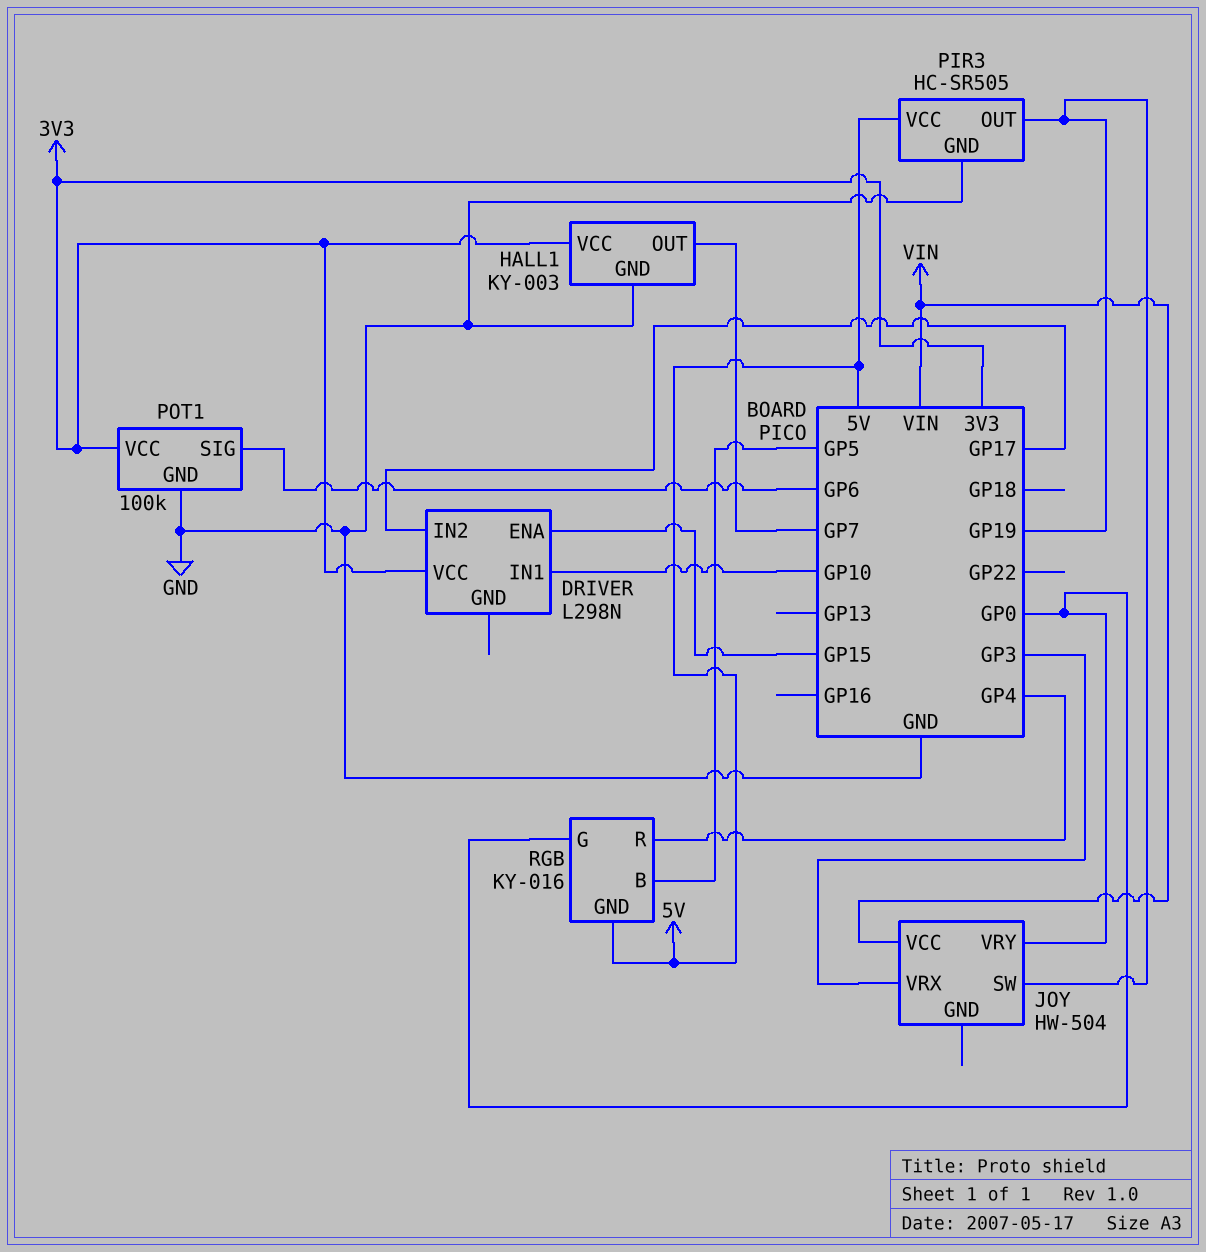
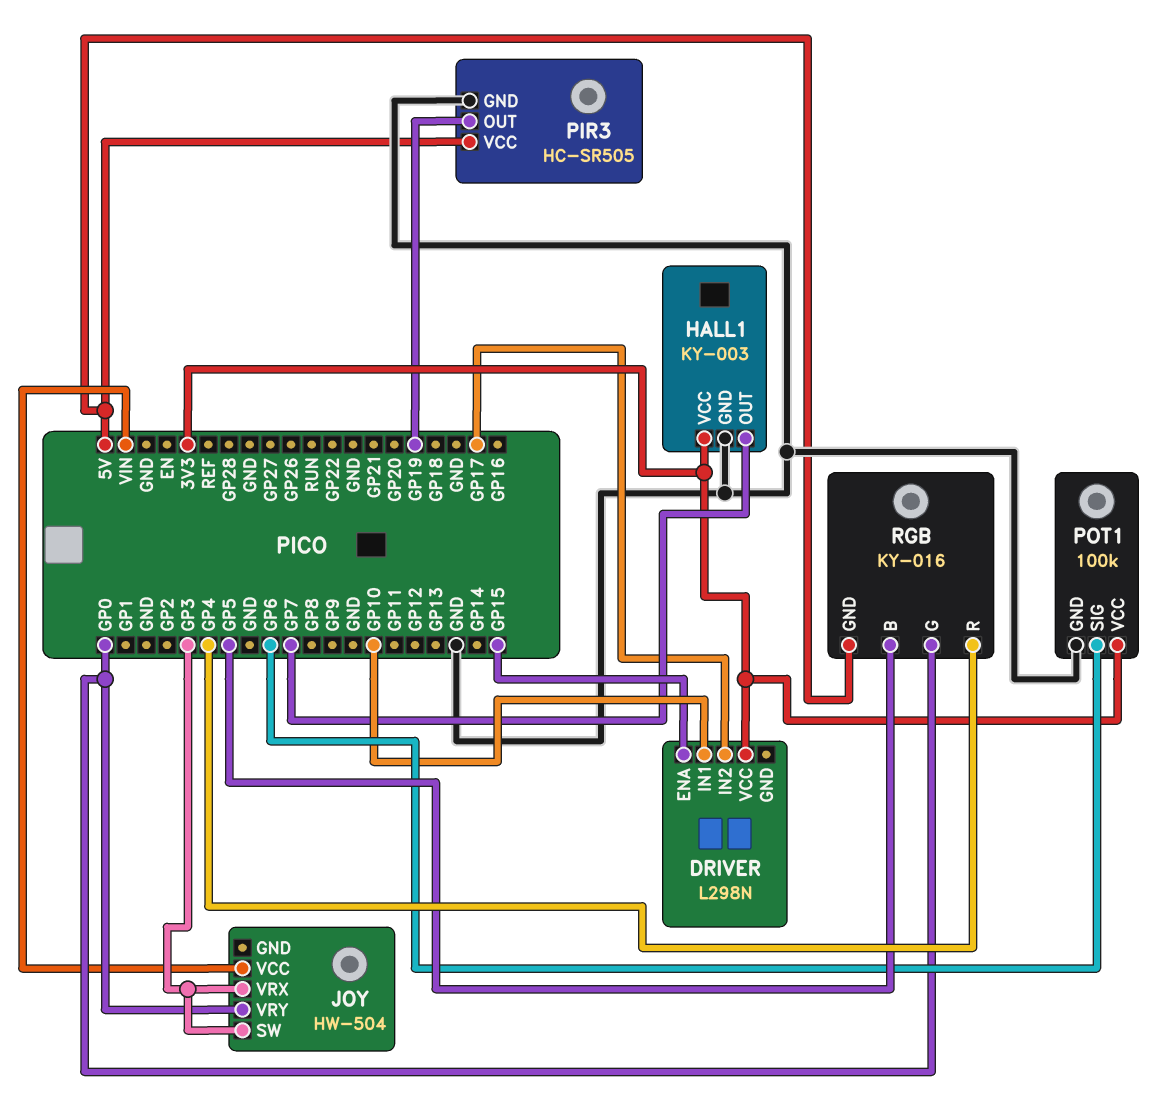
JOY pin SW: GP19 -> GP3

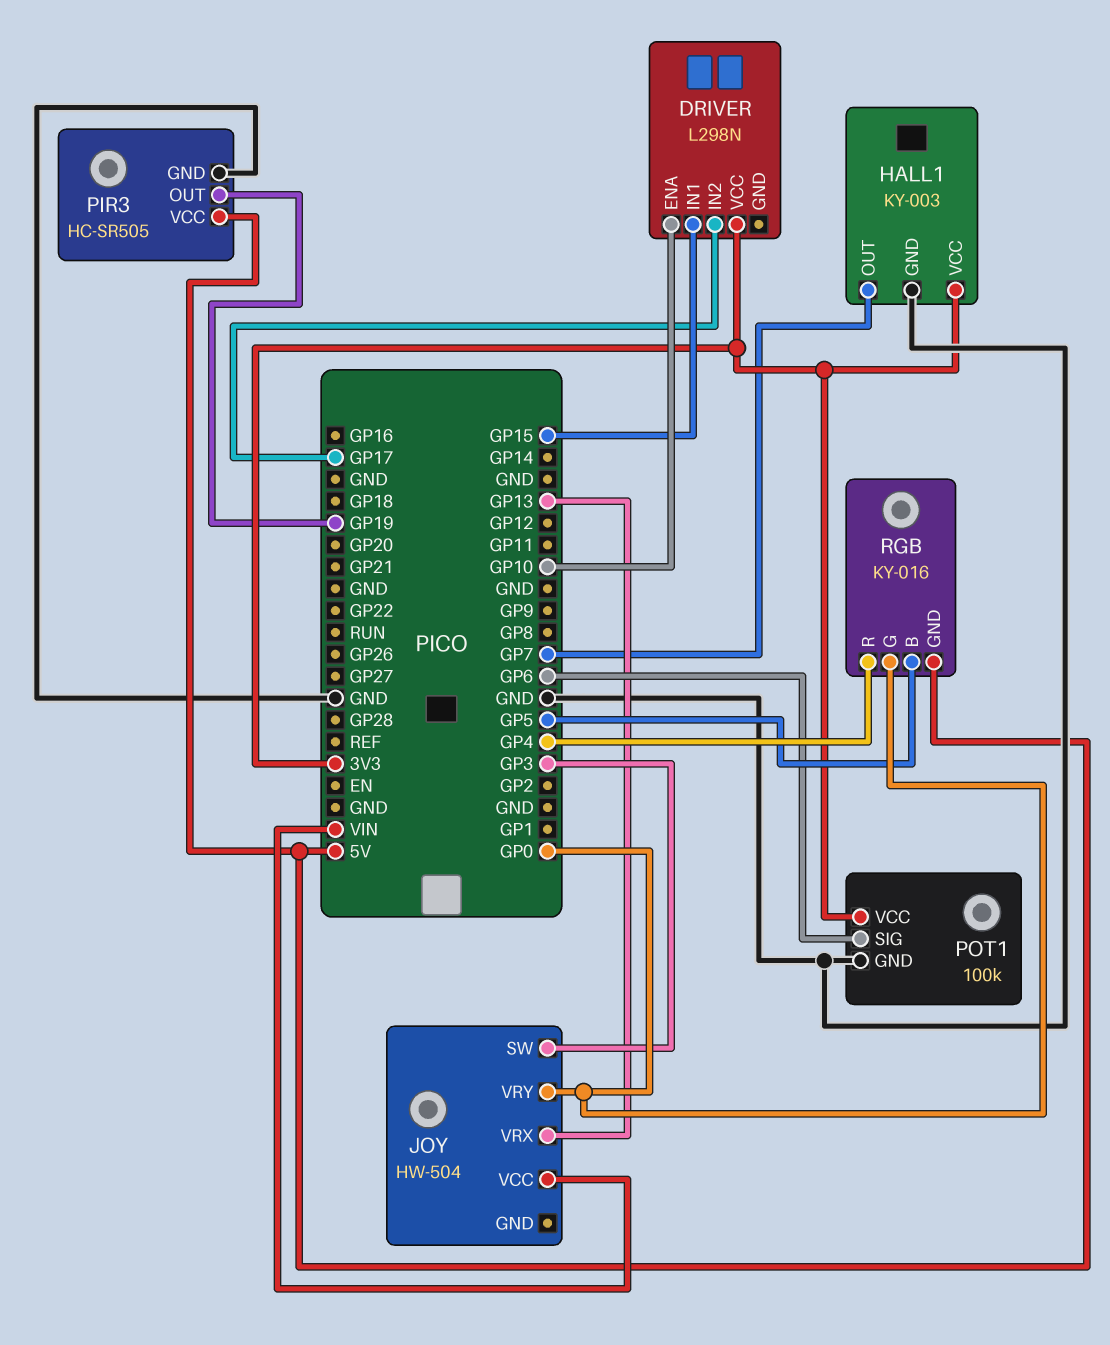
DRIVER pin ENA: GP15 -> GP10
DRIVER pin IN1: GP10 -> GP15
JOY pin VRX: GP3 -> GP13

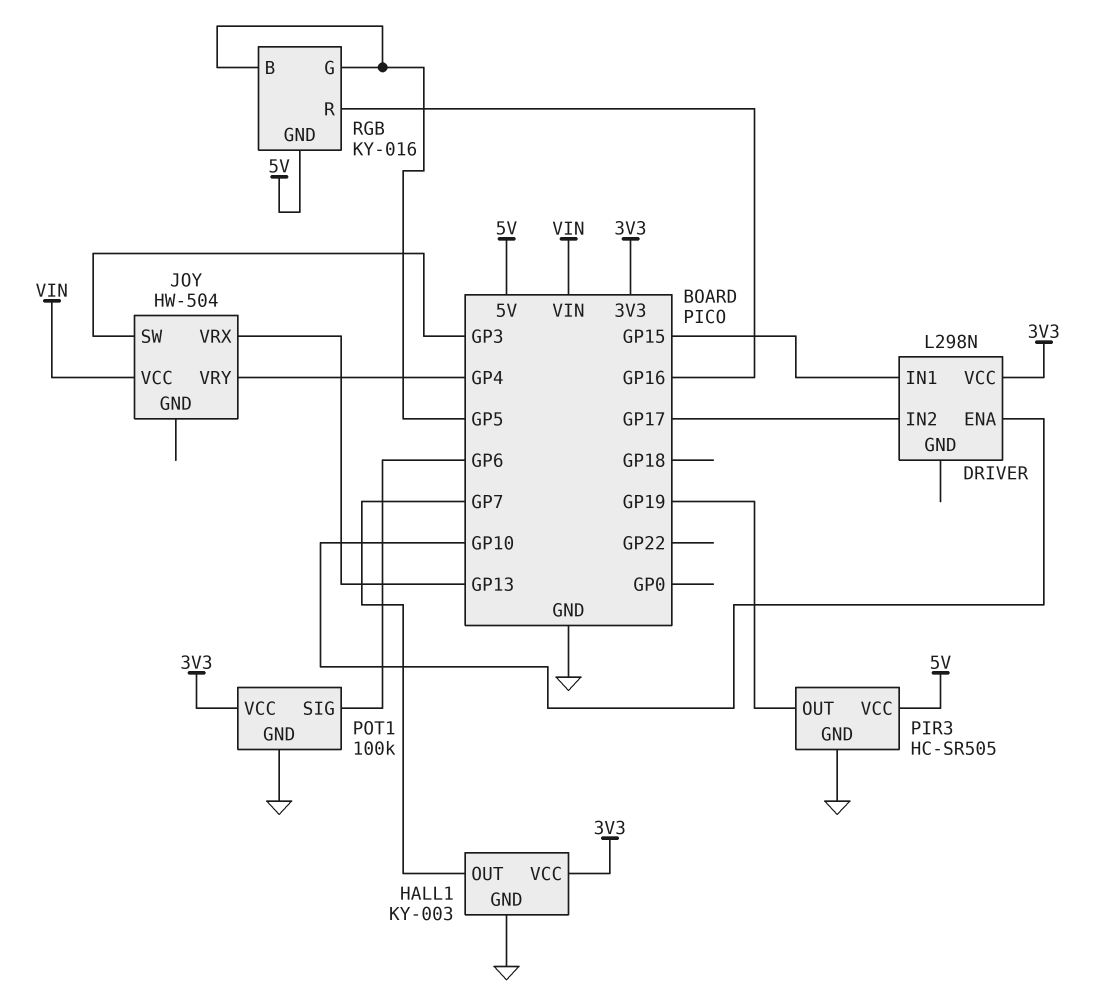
JOY pin VRY: GP0 -> GP4
RGB pin G: GP0 -> GP5
RGB pin R: GP4 -> GP16

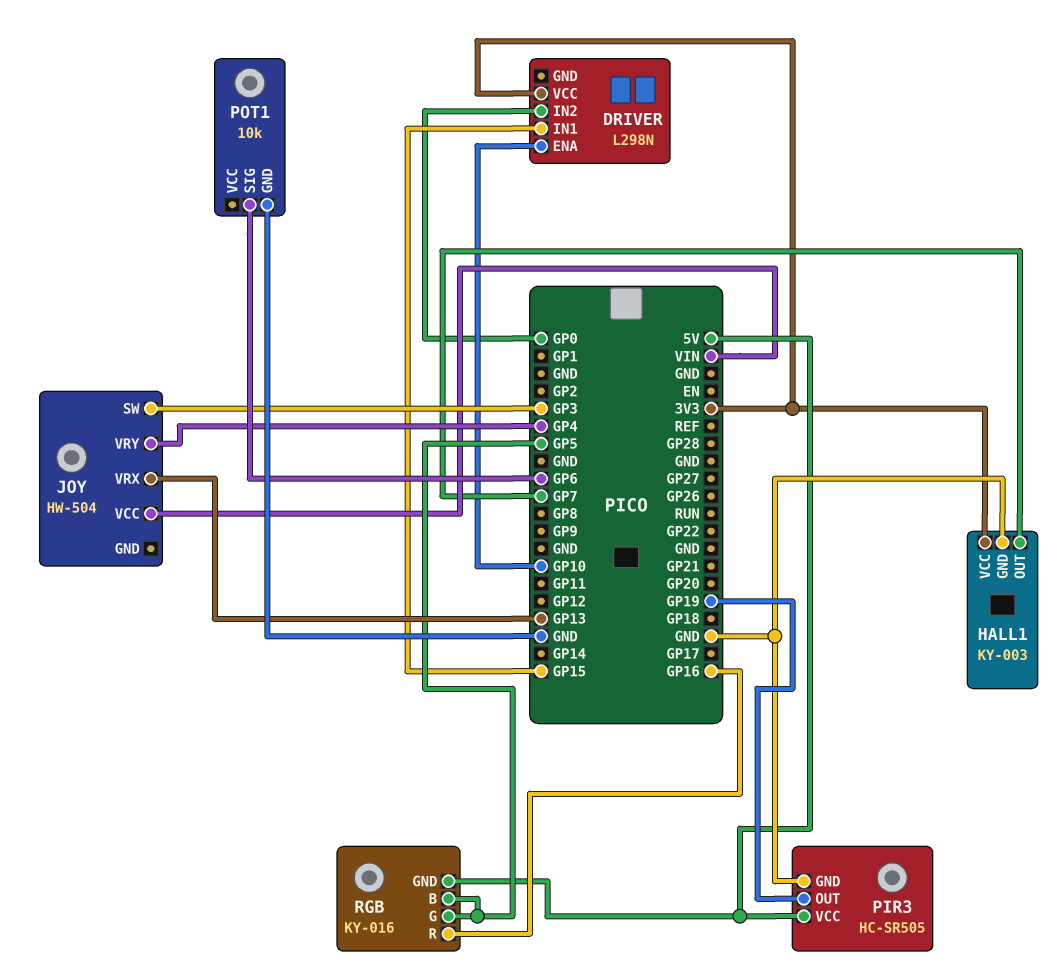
DRIVER pin IN2: GP17 -> GP0
POT1: 100k -> 10k
POT1 pin VCC: 3V3 -> none

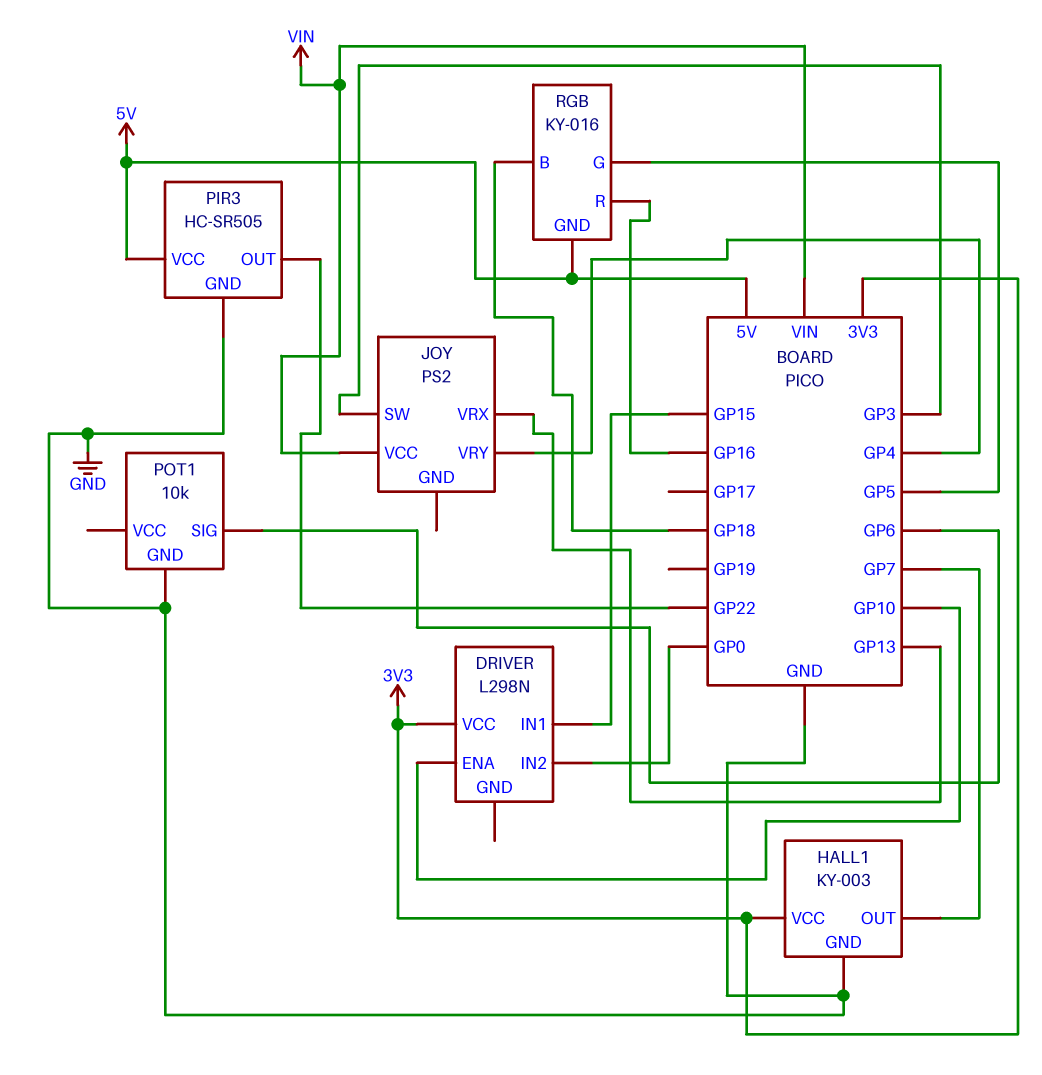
JOY: HW-504 -> PS2
PIR3 pin OUT: GP19 -> GP22
RGB pin B: GP5 -> GP18

